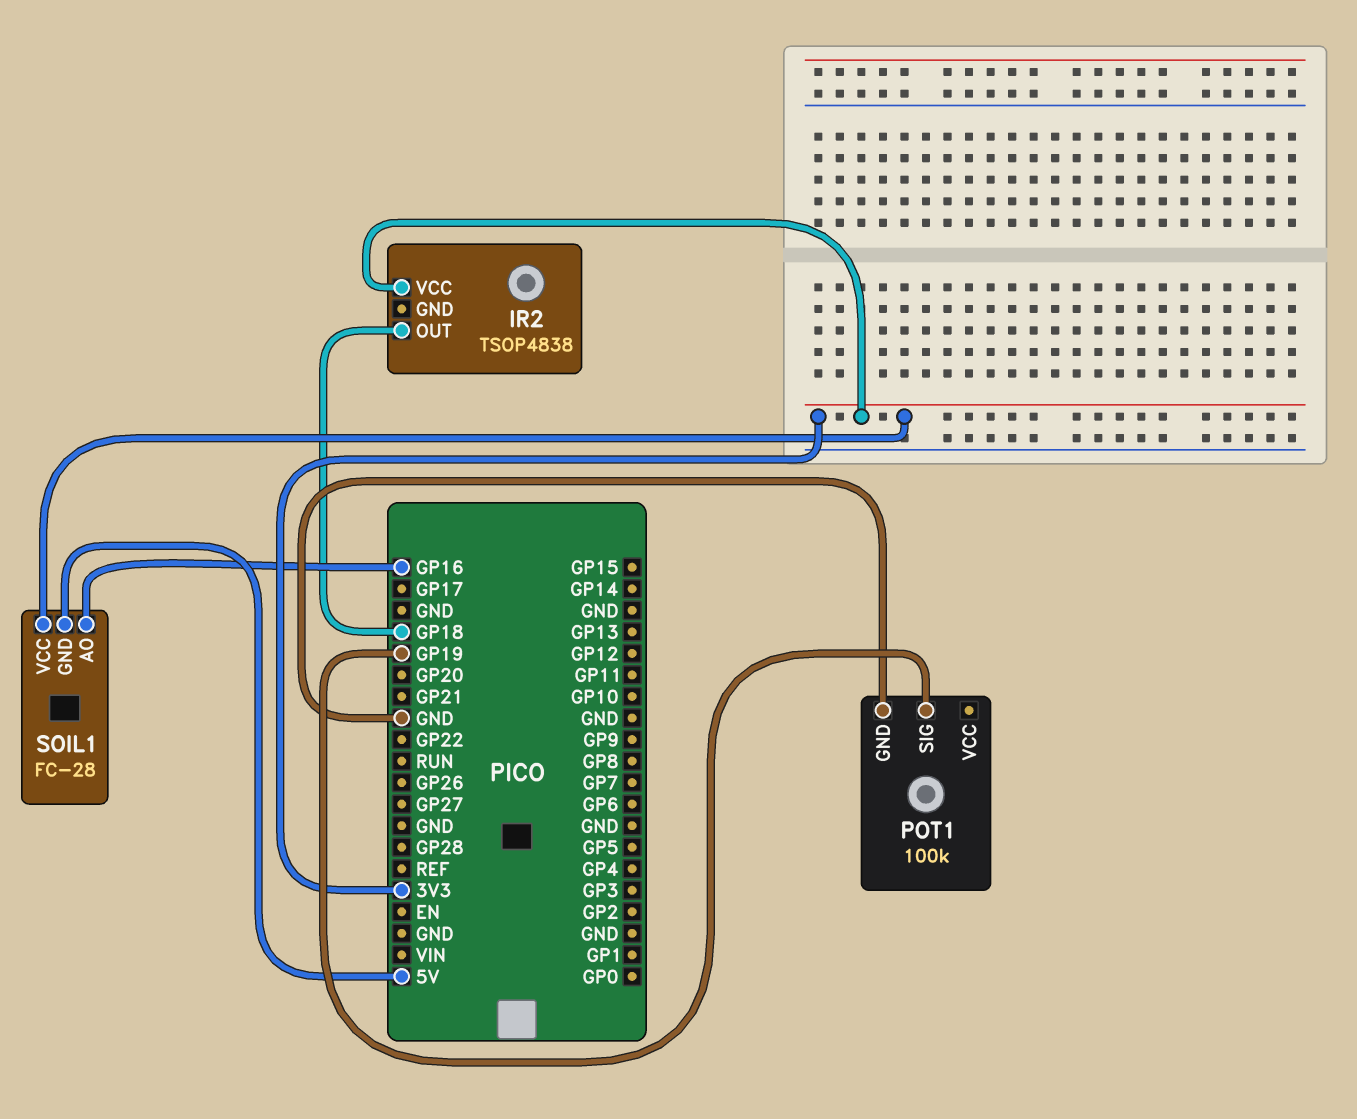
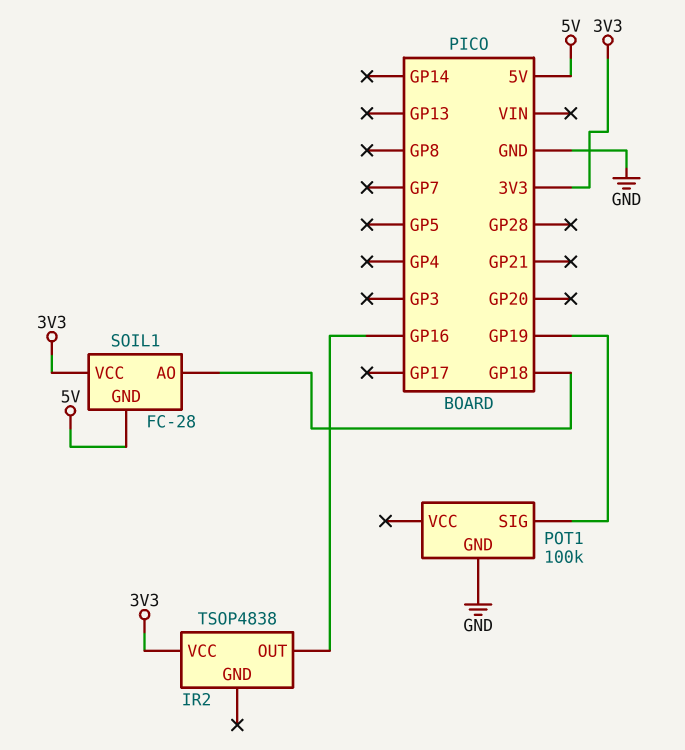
IR2 pin OUT: GP18 -> GP16
SOIL1 pin AO: GP16 -> GP18

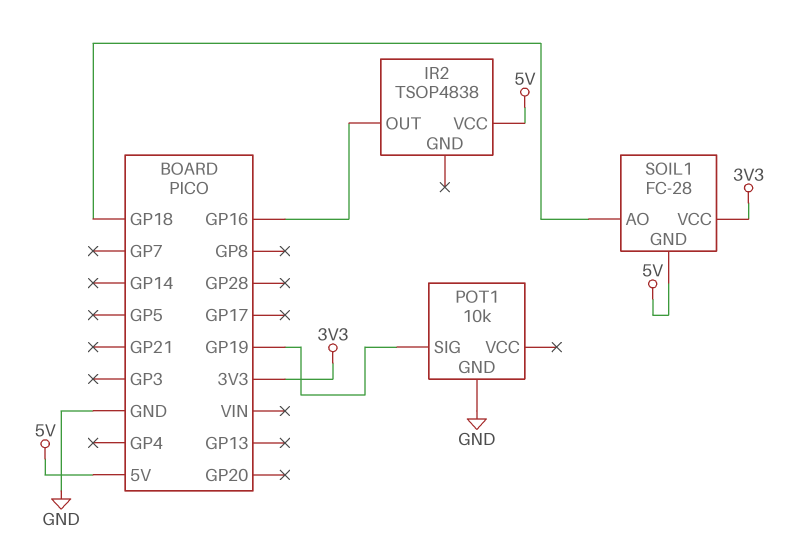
IR2 pin VCC: 3V3 -> 5V
POT1: 100k -> 10k

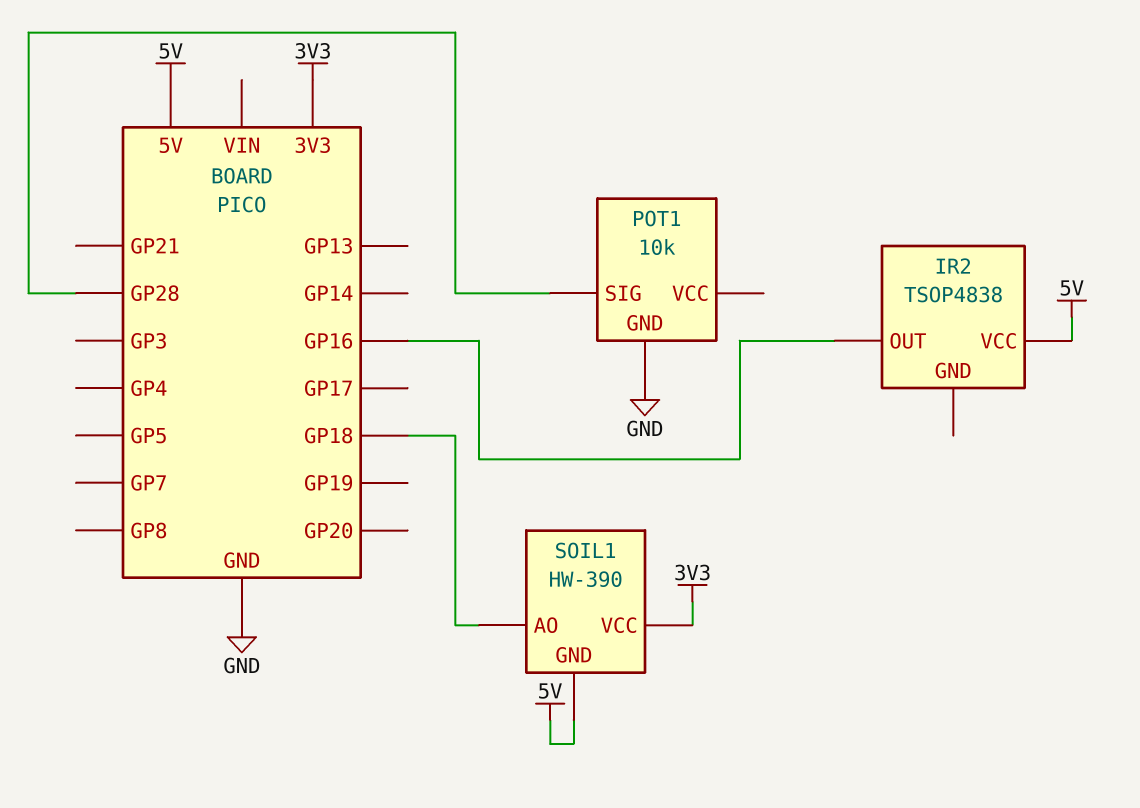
POT1 pin SIG: GP19 -> GP28
SOIL1: FC-28 -> HW-390

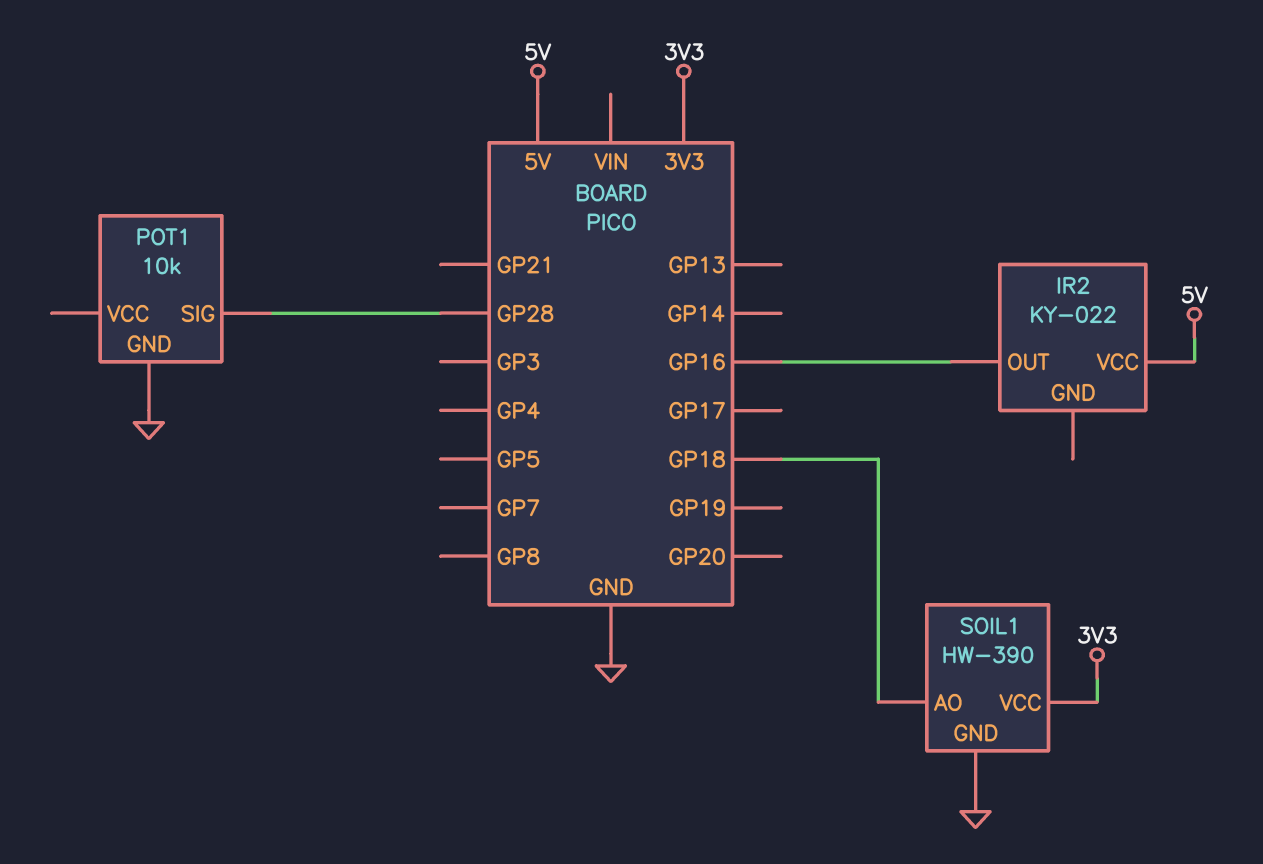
IR2: TSOP4838 -> KY-022
SOIL1 pin GND: 5V -> GND

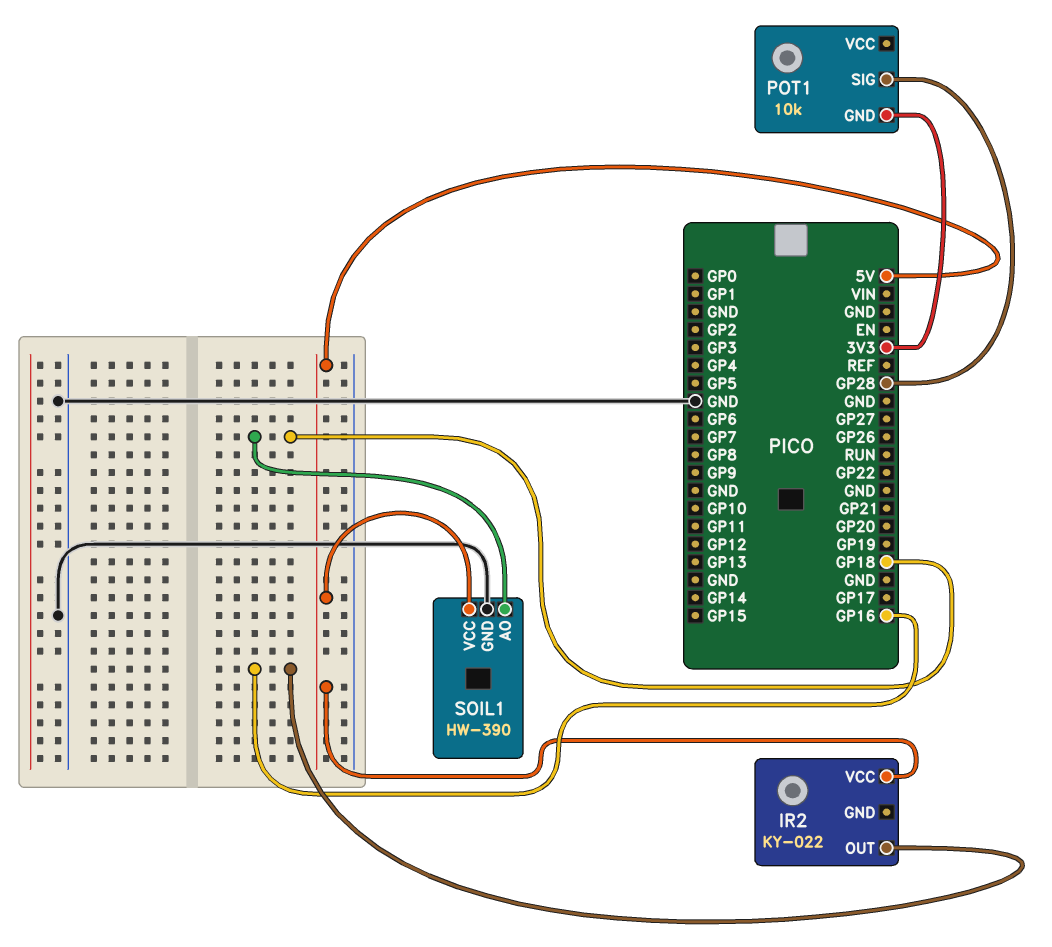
POT1 pin GND: GND -> 3V3
SOIL1 pin VCC: 3V3 -> 5V

